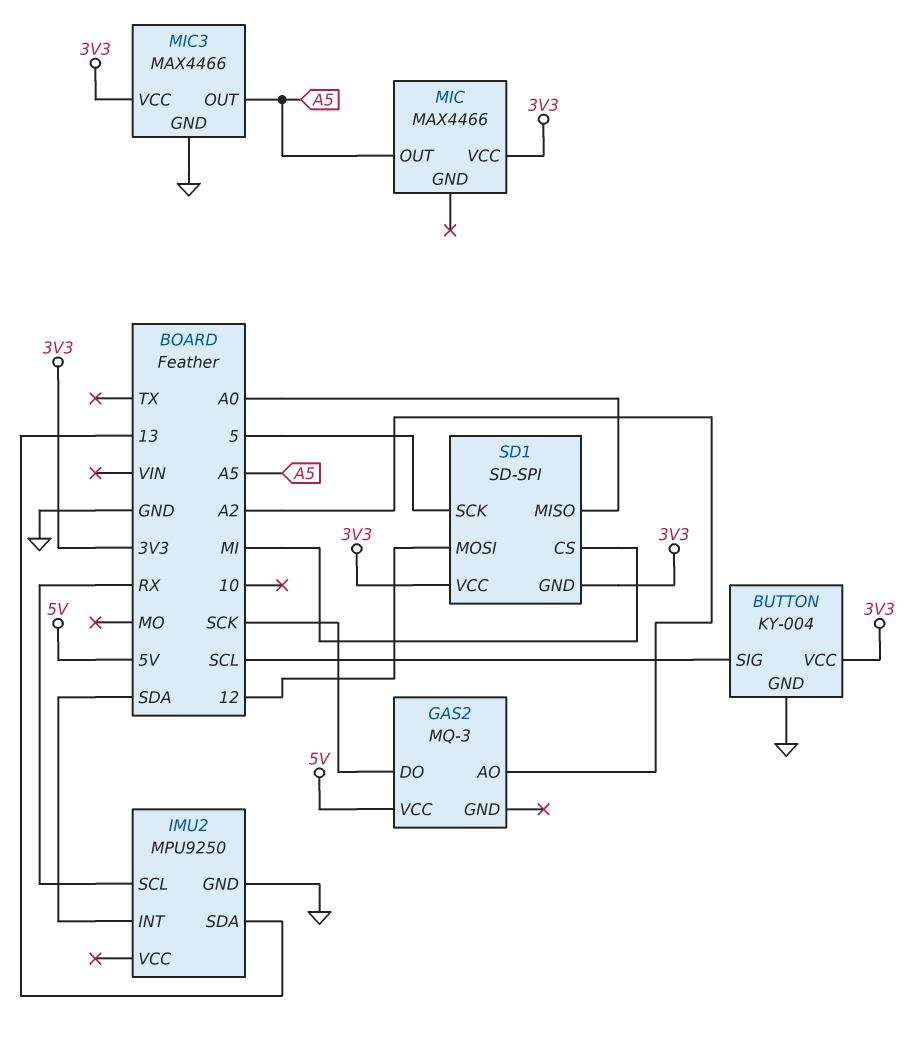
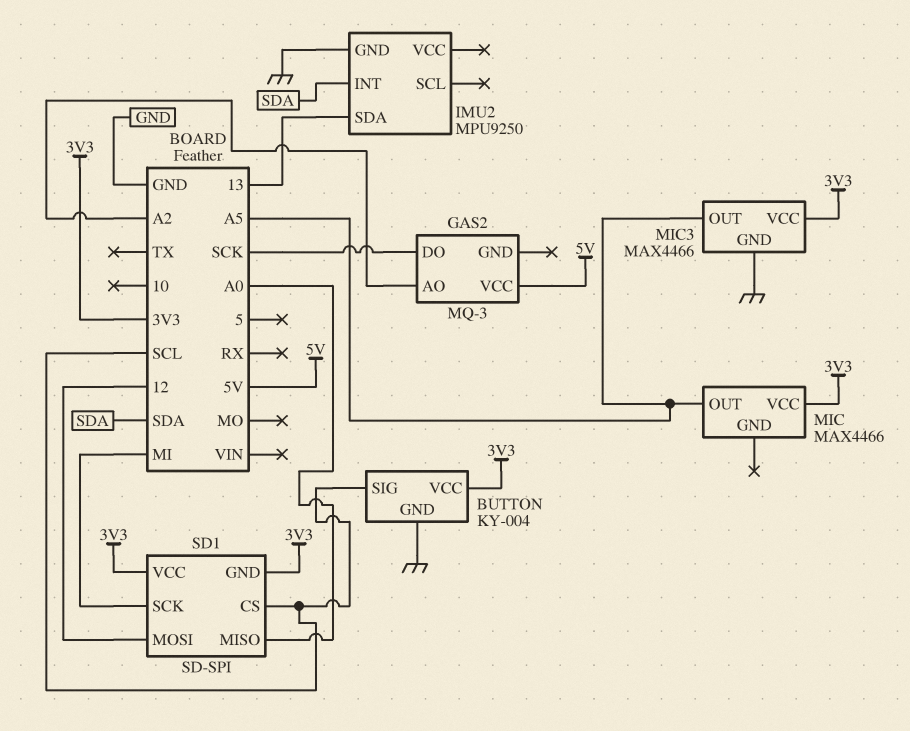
IMU2 pin SCL: RX -> none
SD1 pin CS: MI -> SCL
SD1 pin SCK: 5 -> MI

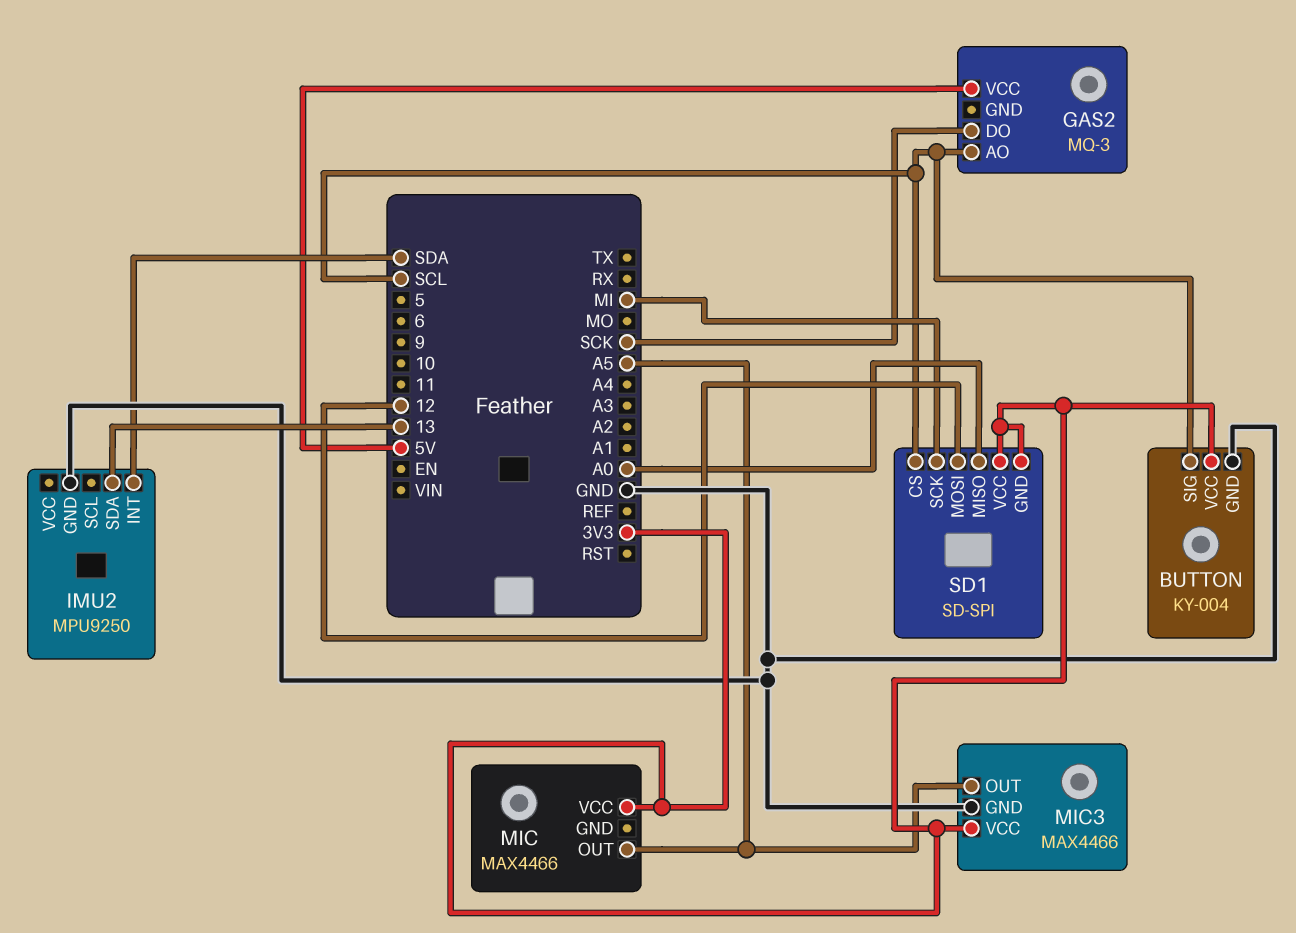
GAS2 pin AO: A2 -> SCL

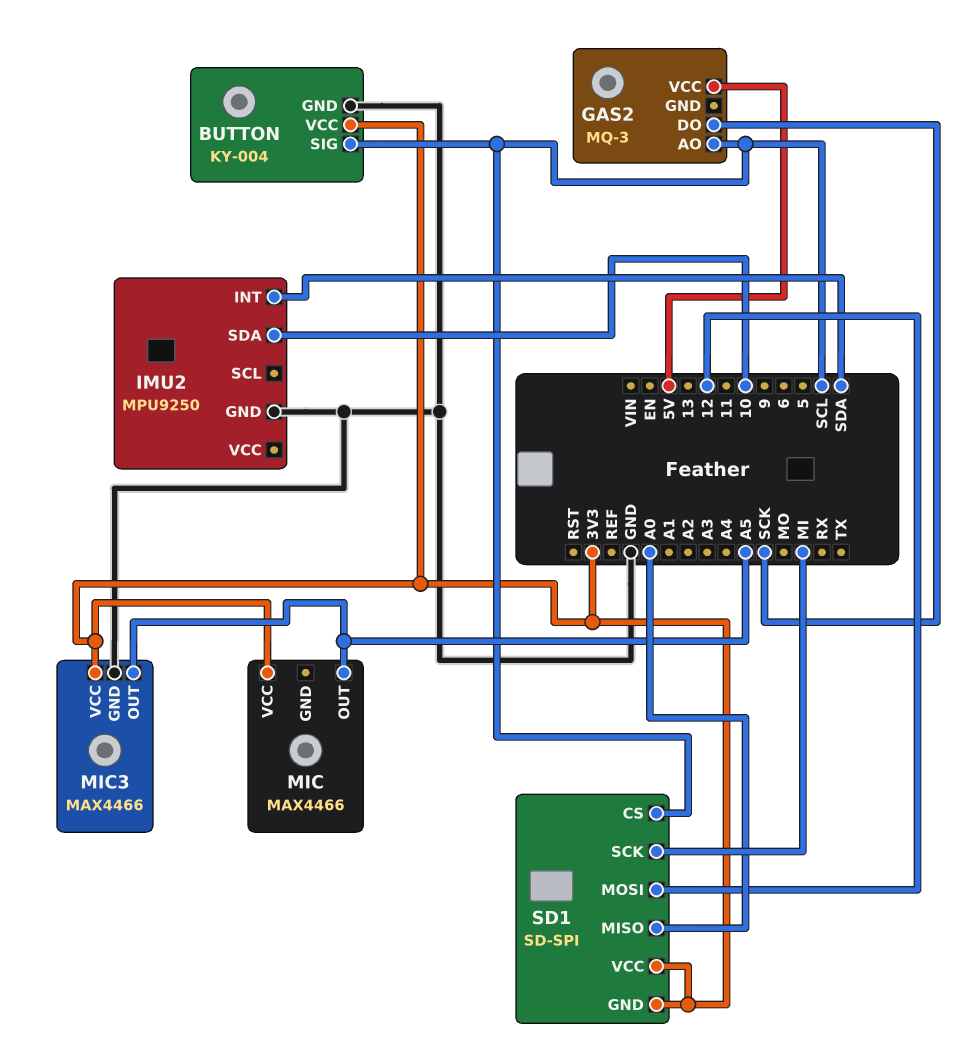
IMU2 pin SDA: 13 -> 10

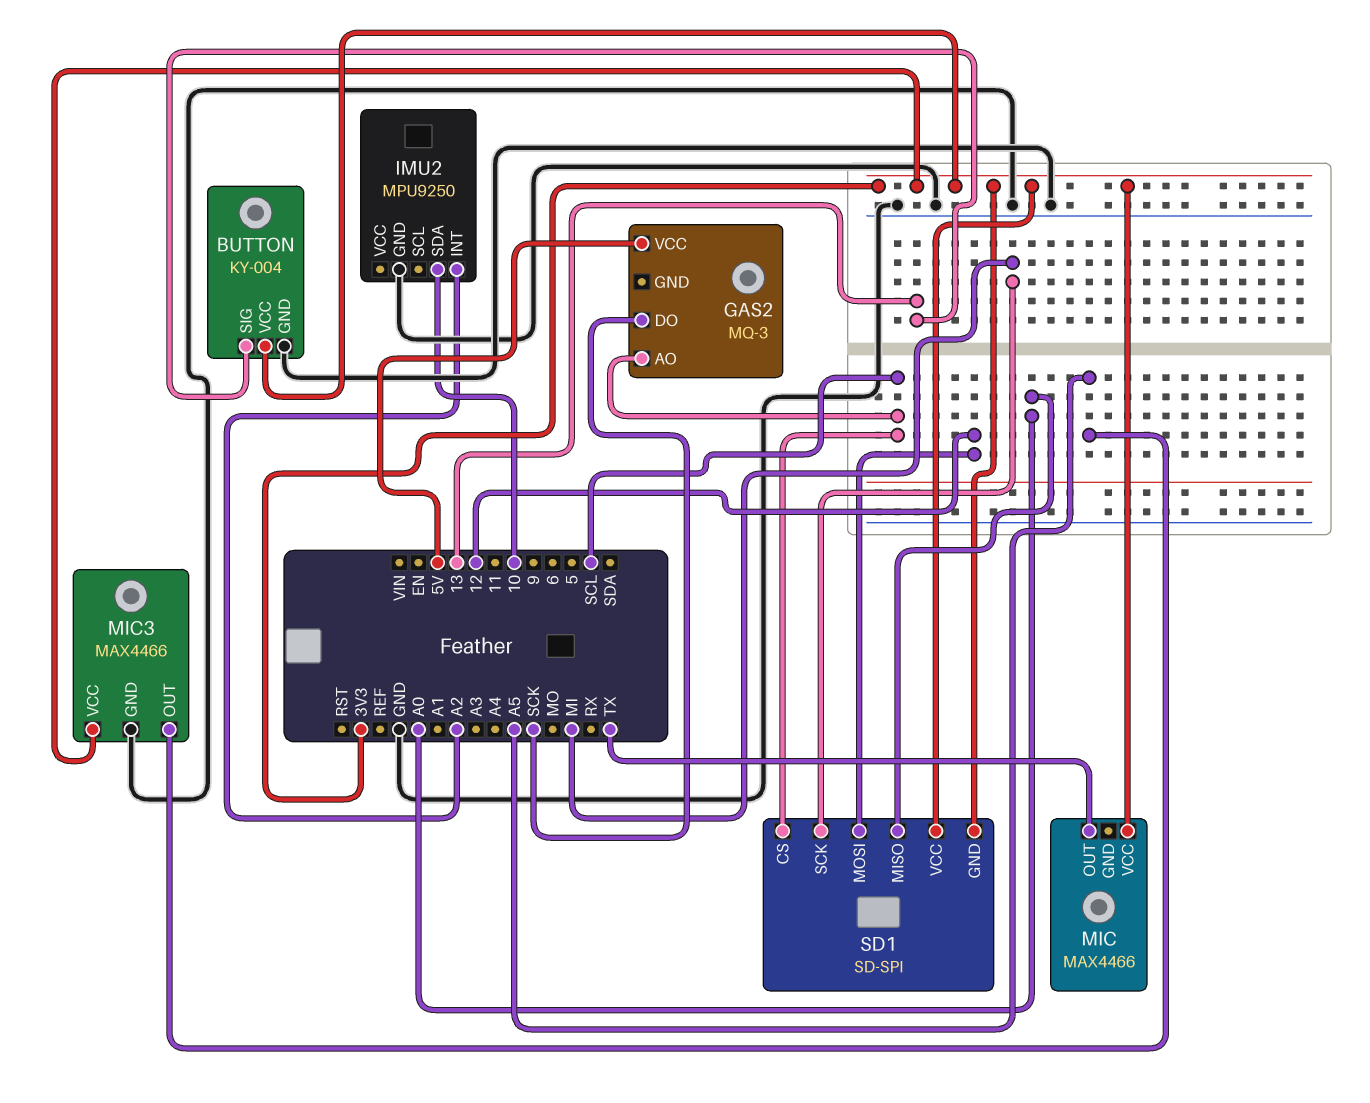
BUTTON pin SIG: SCL -> 13
IMU2 pin INT: SDA -> A2
MIC pin OUT: A5 -> TX

